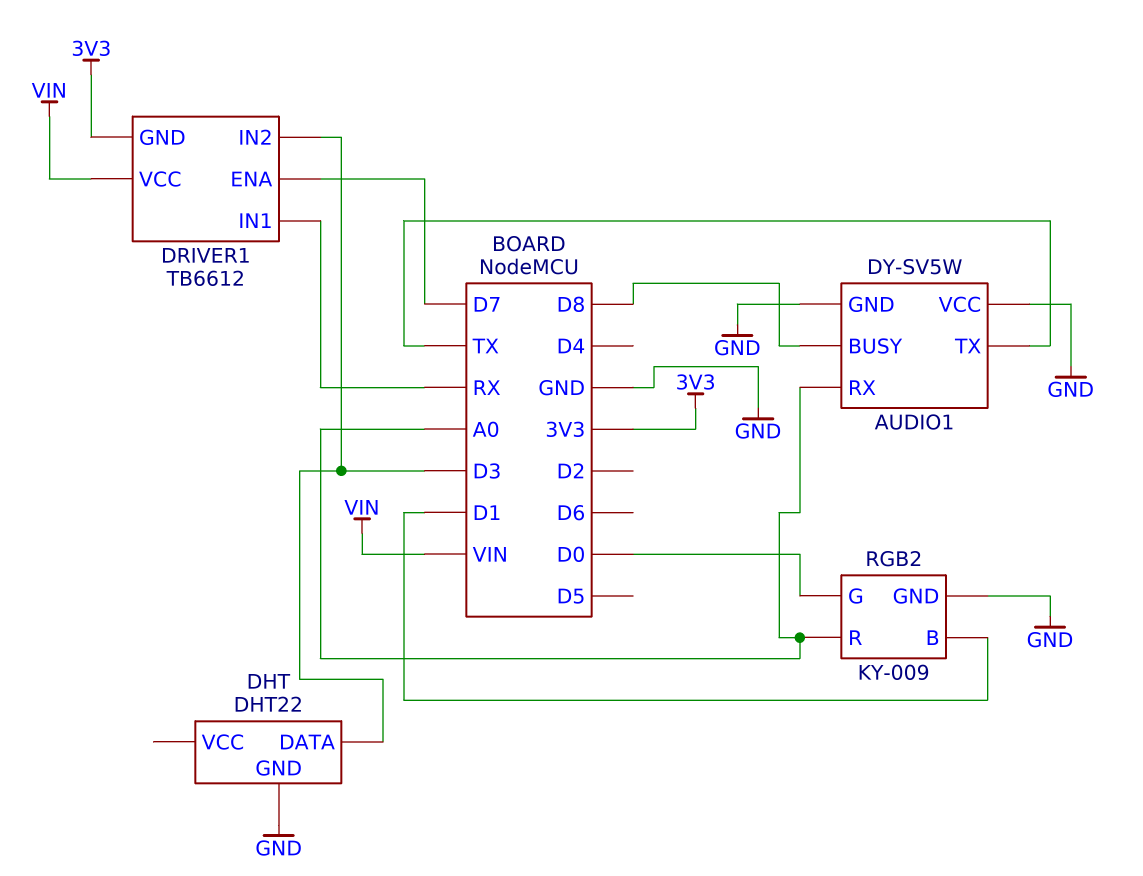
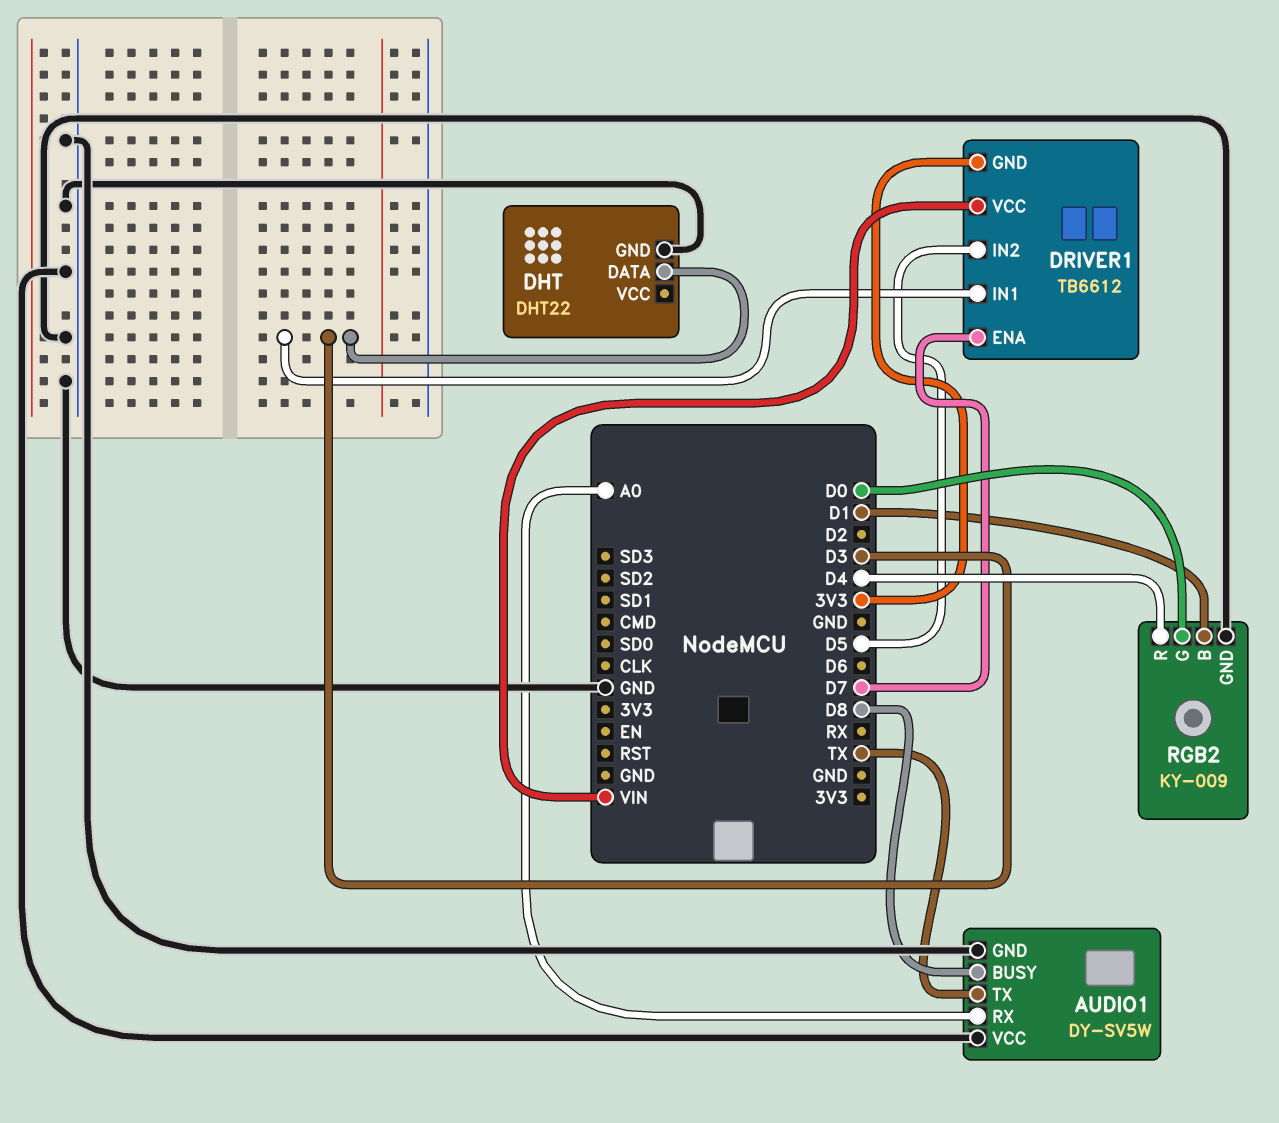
DRIVER1 pin IN1: RX -> D3
DRIVER1 pin IN2: D3 -> D5
RGB2 pin R: A0 -> D4

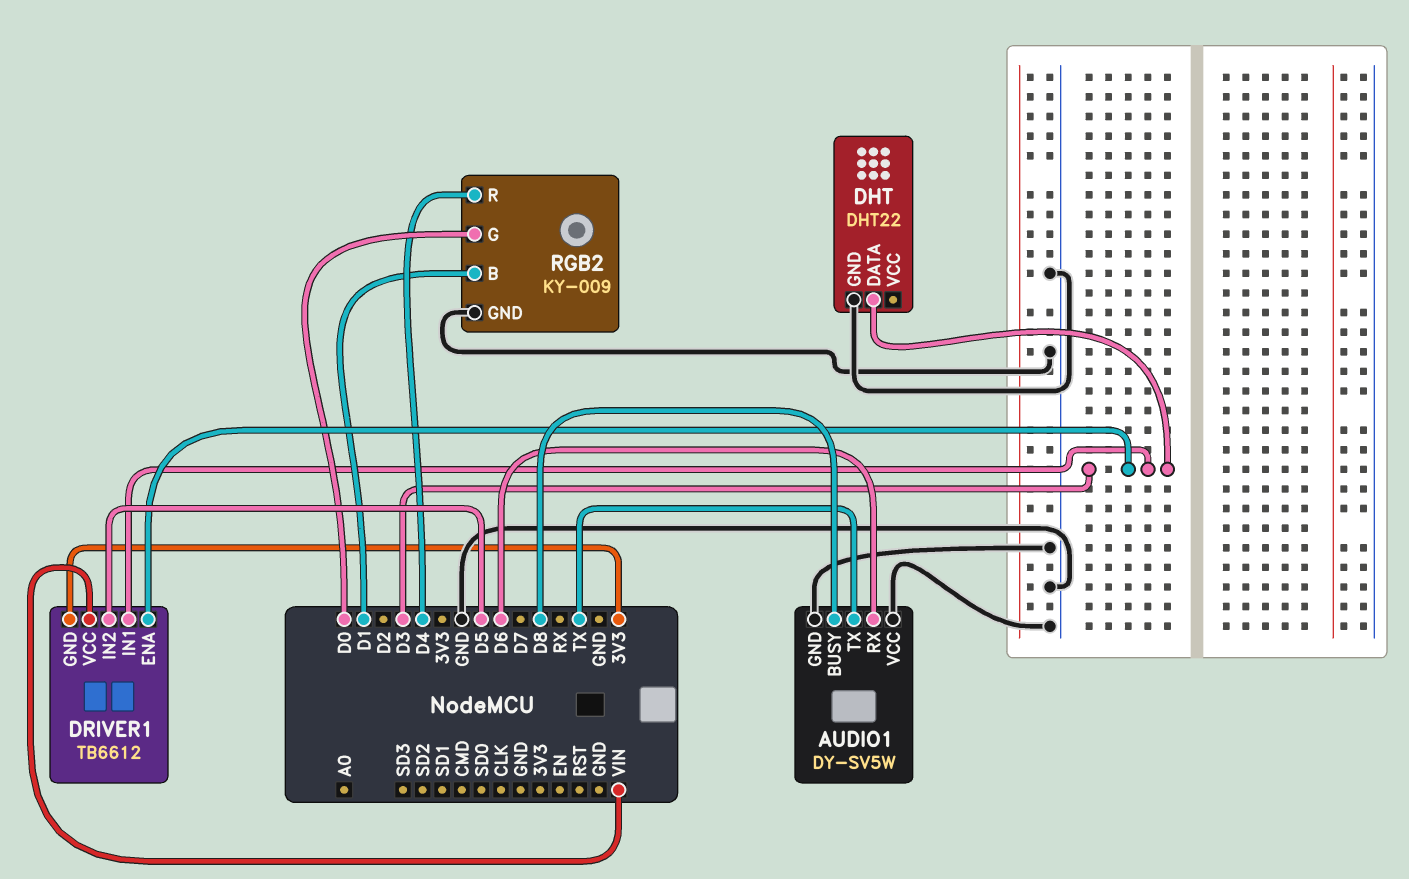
AUDIO1 pin RX: A0 -> D6
DRIVER1 pin ENA: D7 -> D3

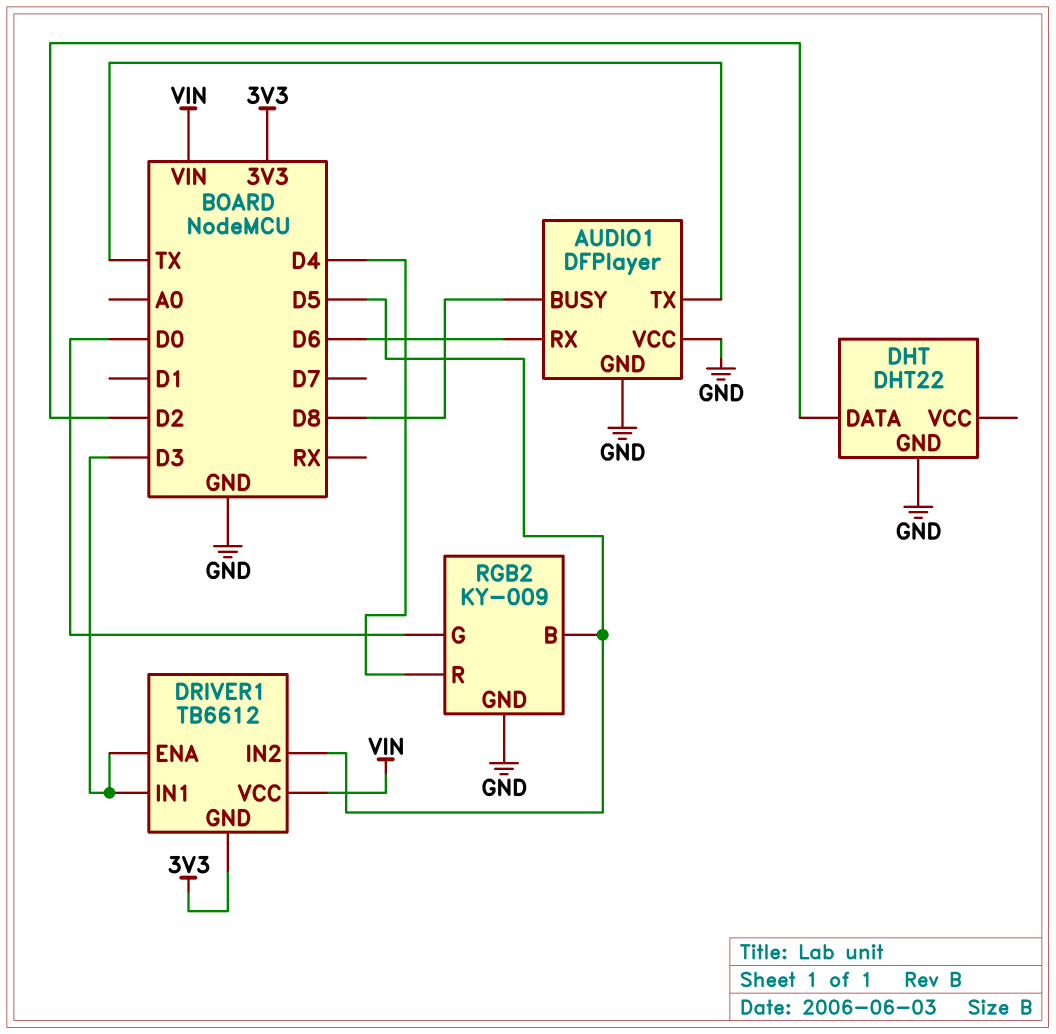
AUDIO1: DY-SV5W -> DFPlayer
DHT pin DATA: D3 -> D2
RGB2 pin B: D1 -> D5

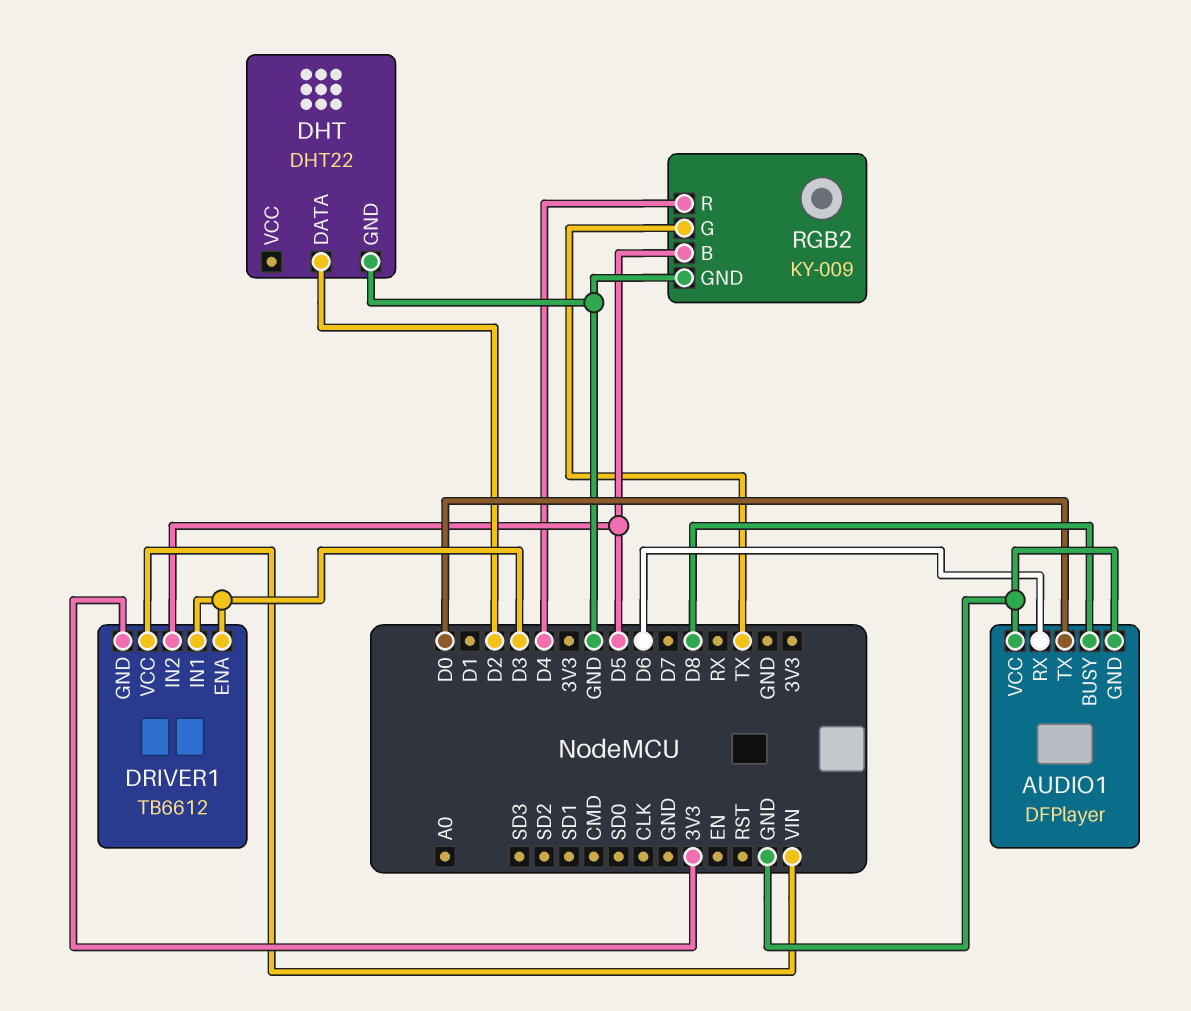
AUDIO1 pin TX: TX -> D0
RGB2 pin G: D0 -> TX

